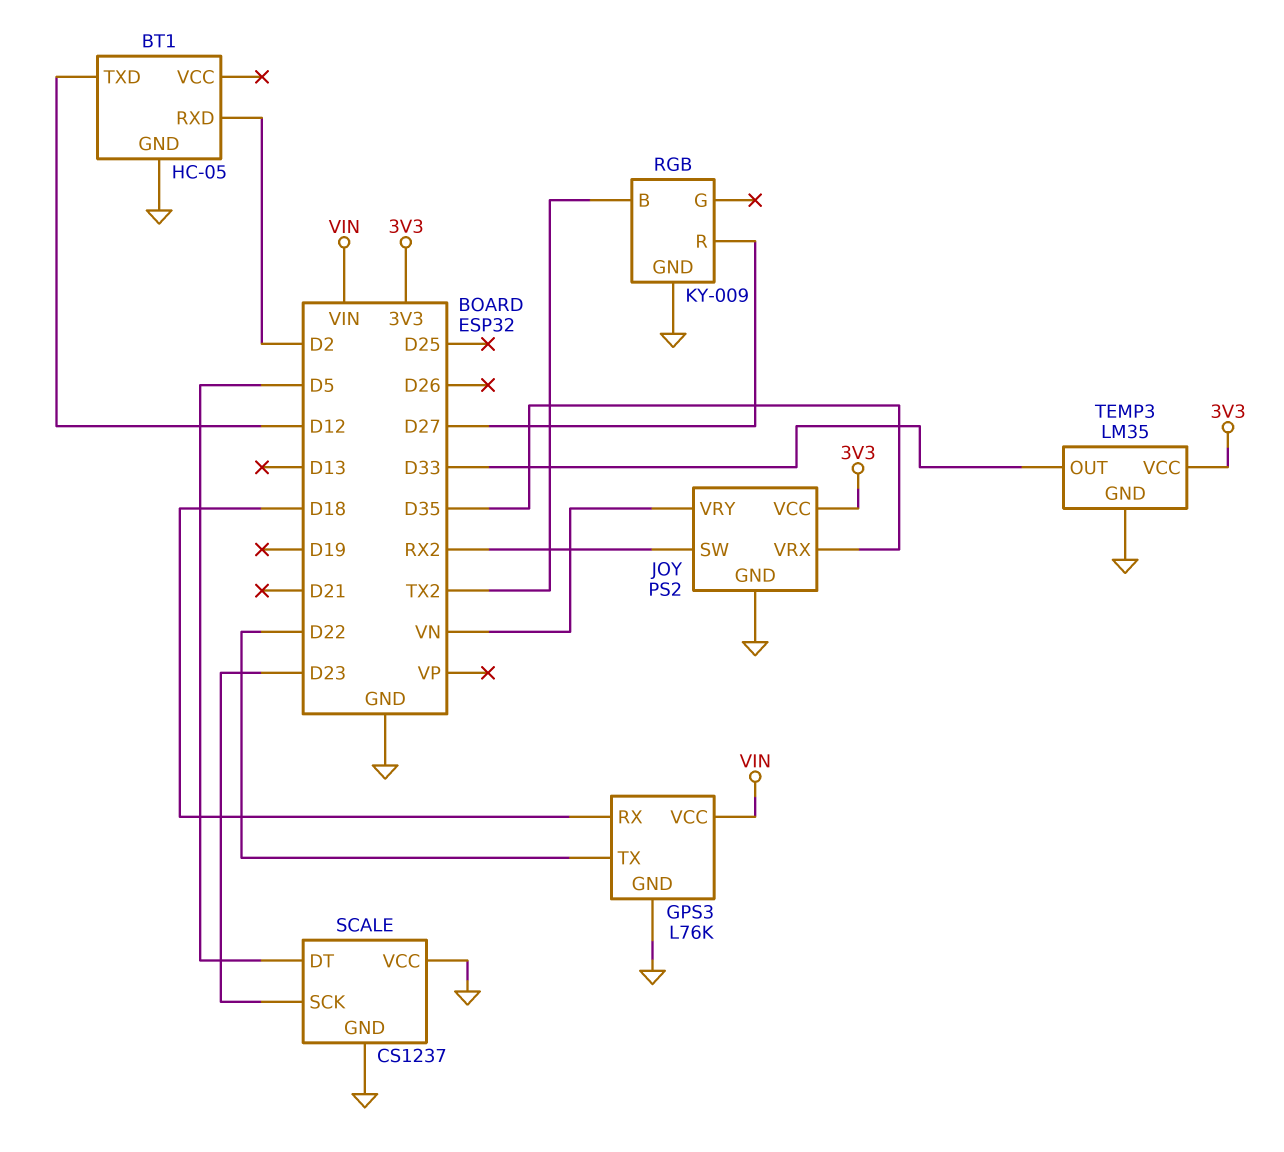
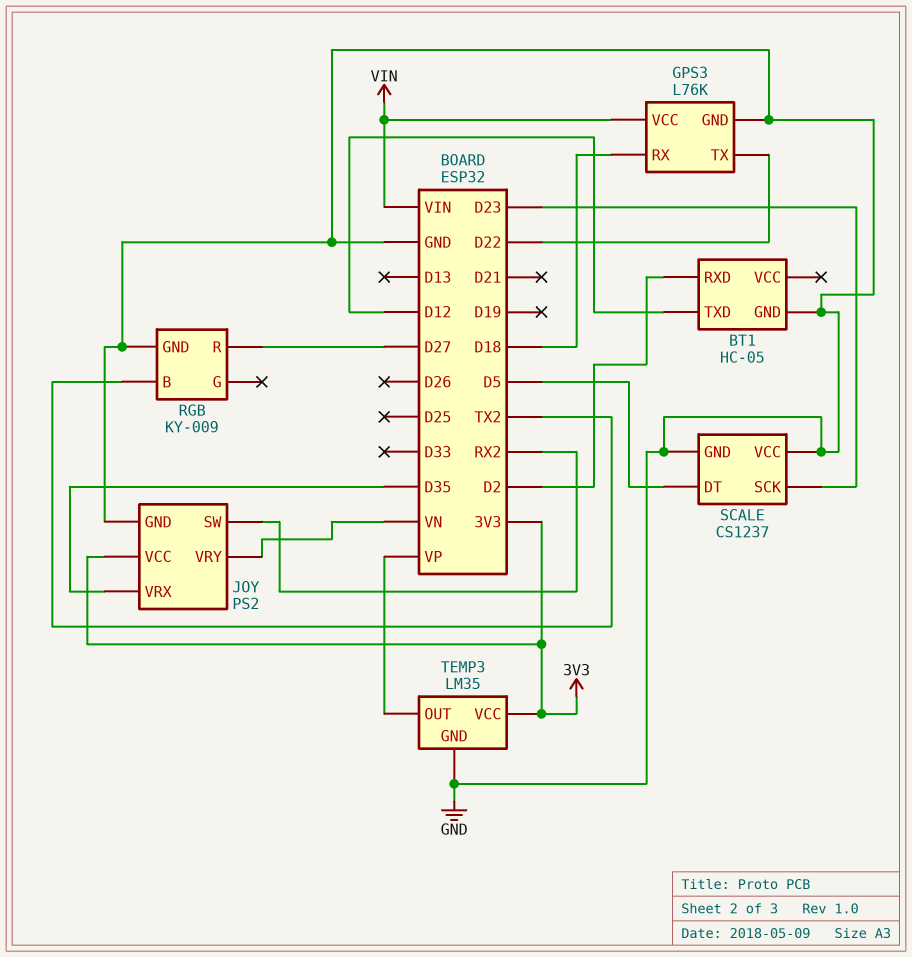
TEMP3 pin OUT: D33 -> VP

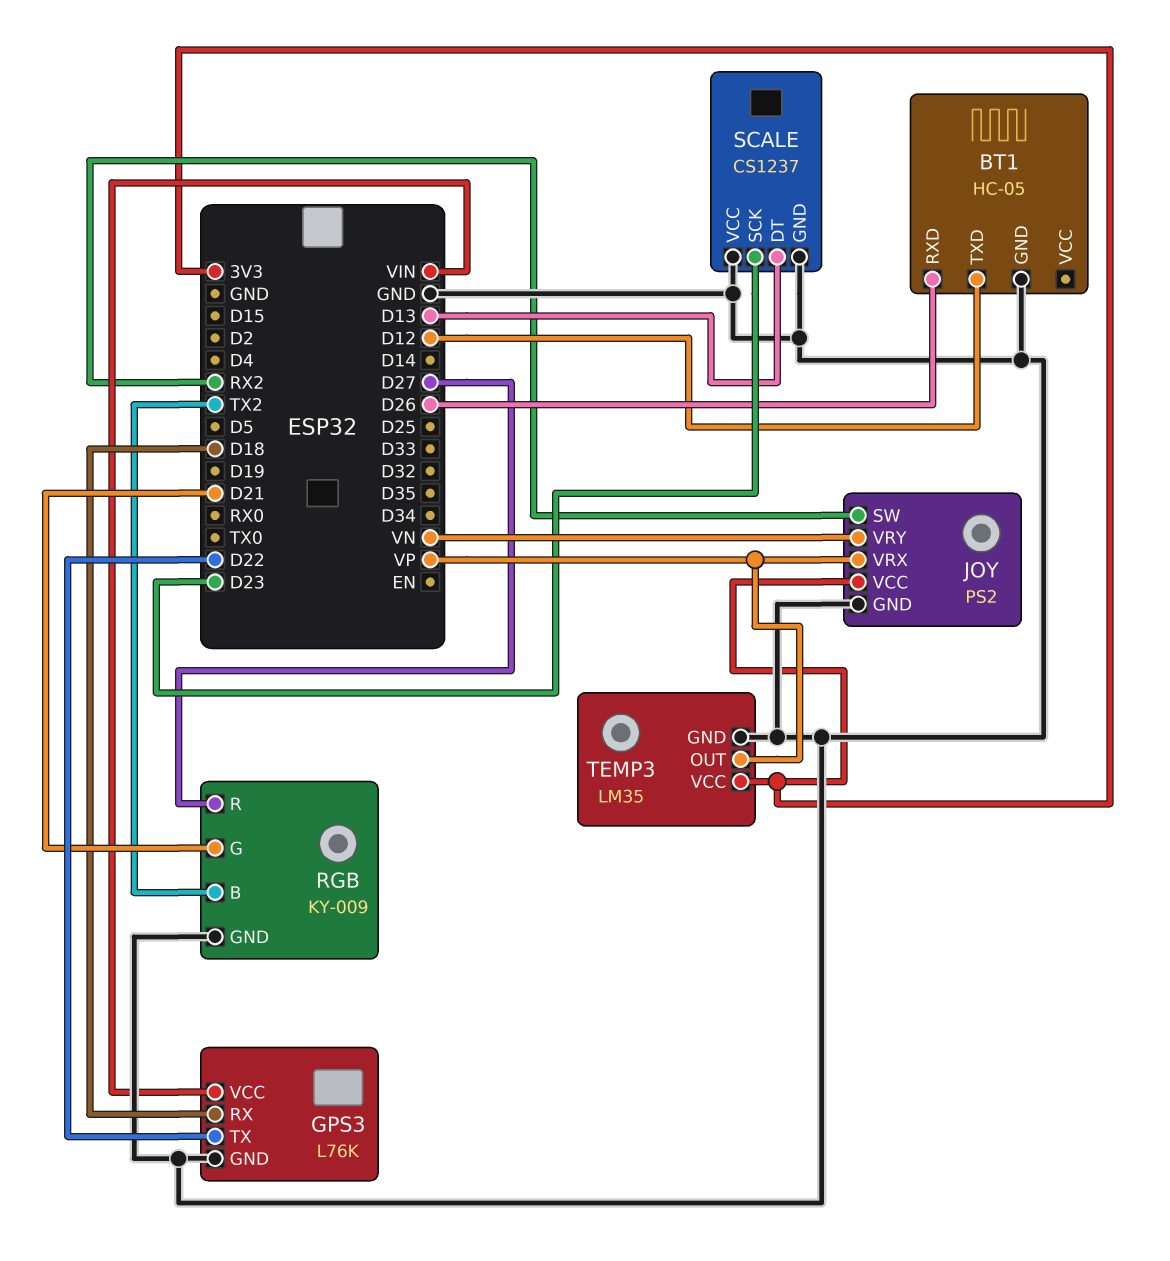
BT1 pin RXD: D2 -> D26
JOY pin VRX: D35 -> VP
RGB pin G: none -> D21
SCALE pin DT: D5 -> D13

